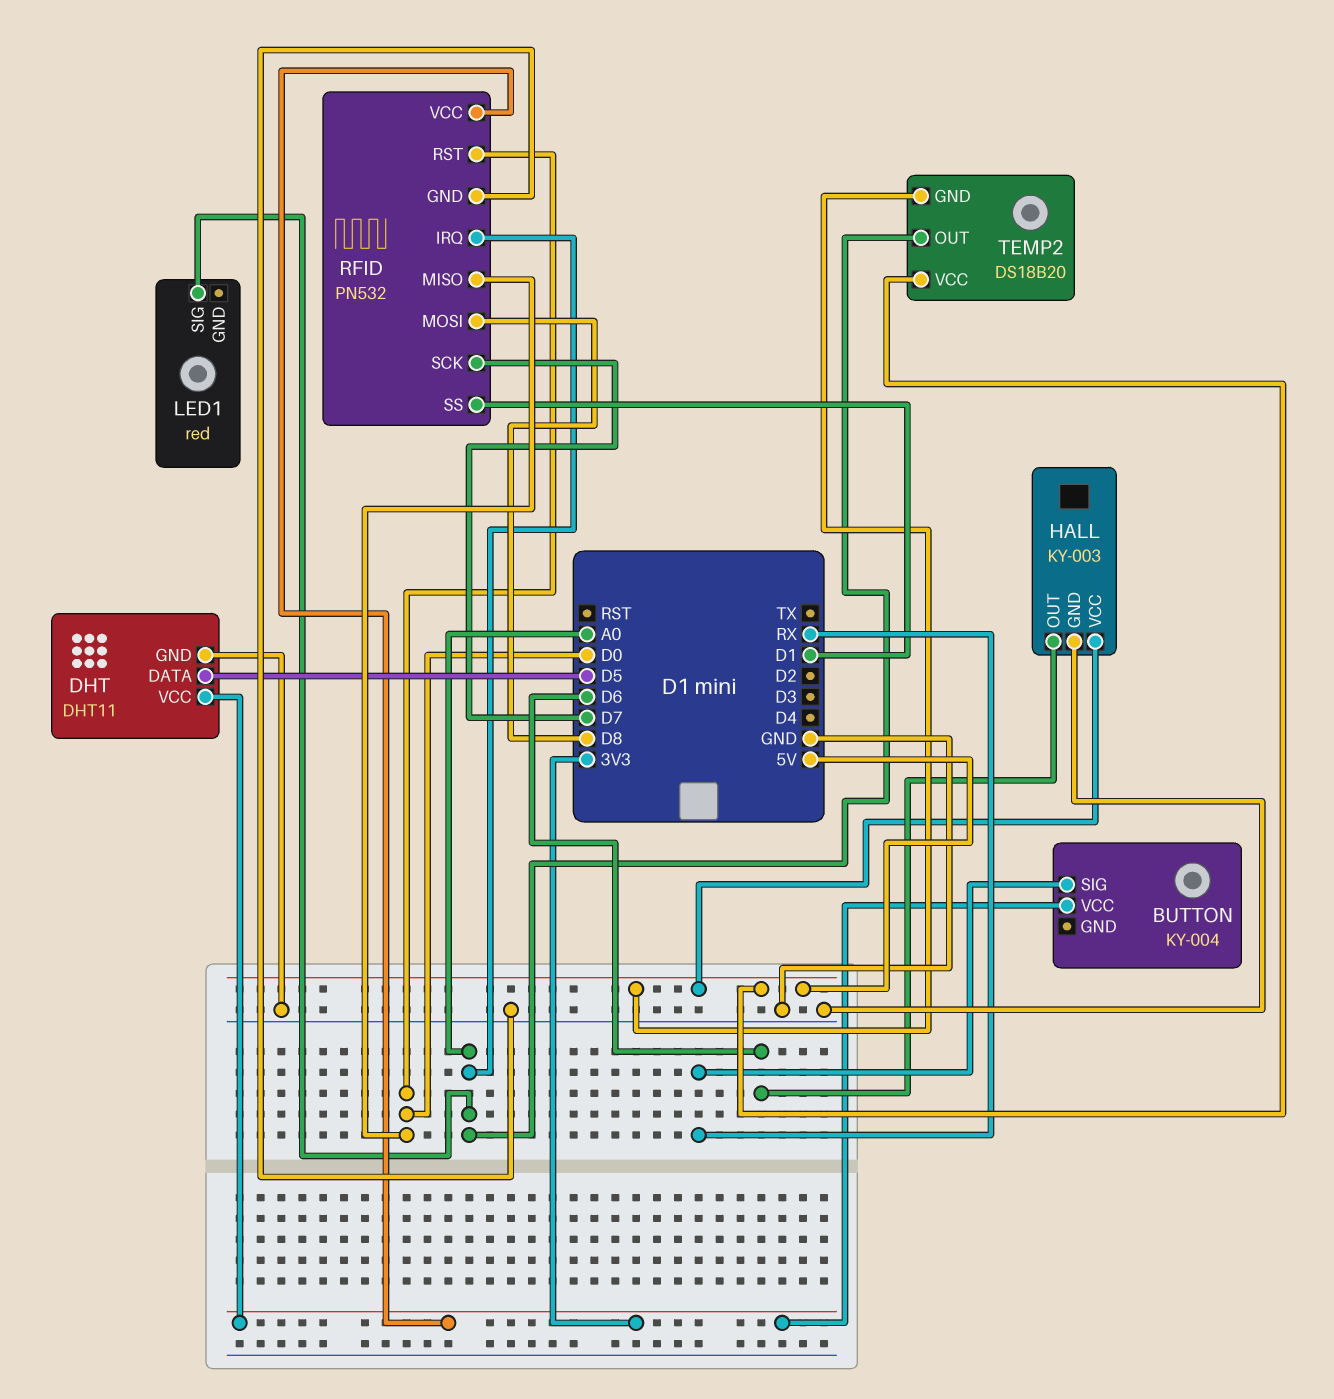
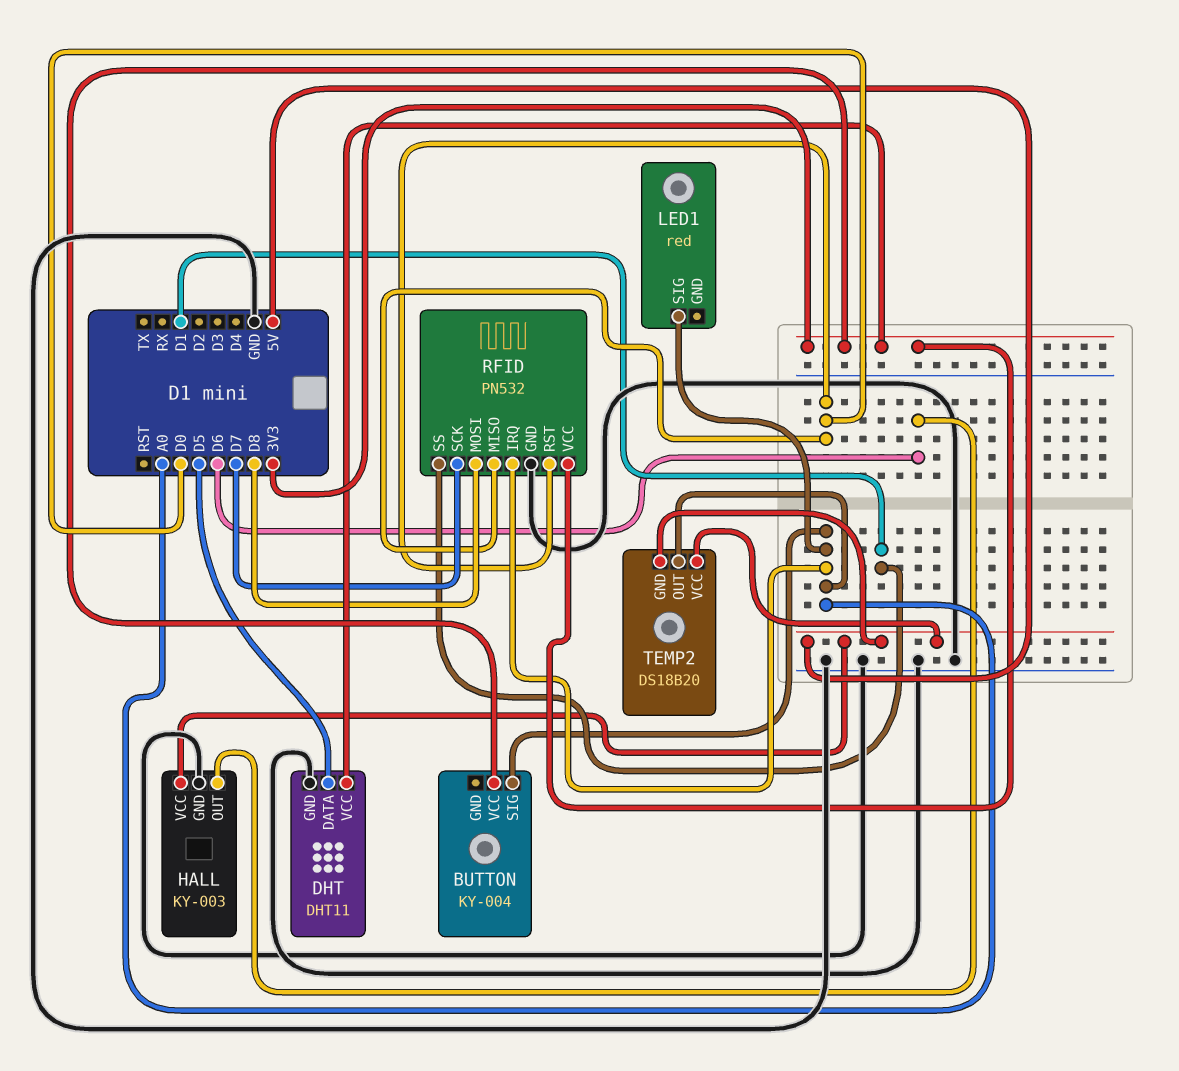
BUTTON pin SIG: RX -> A0

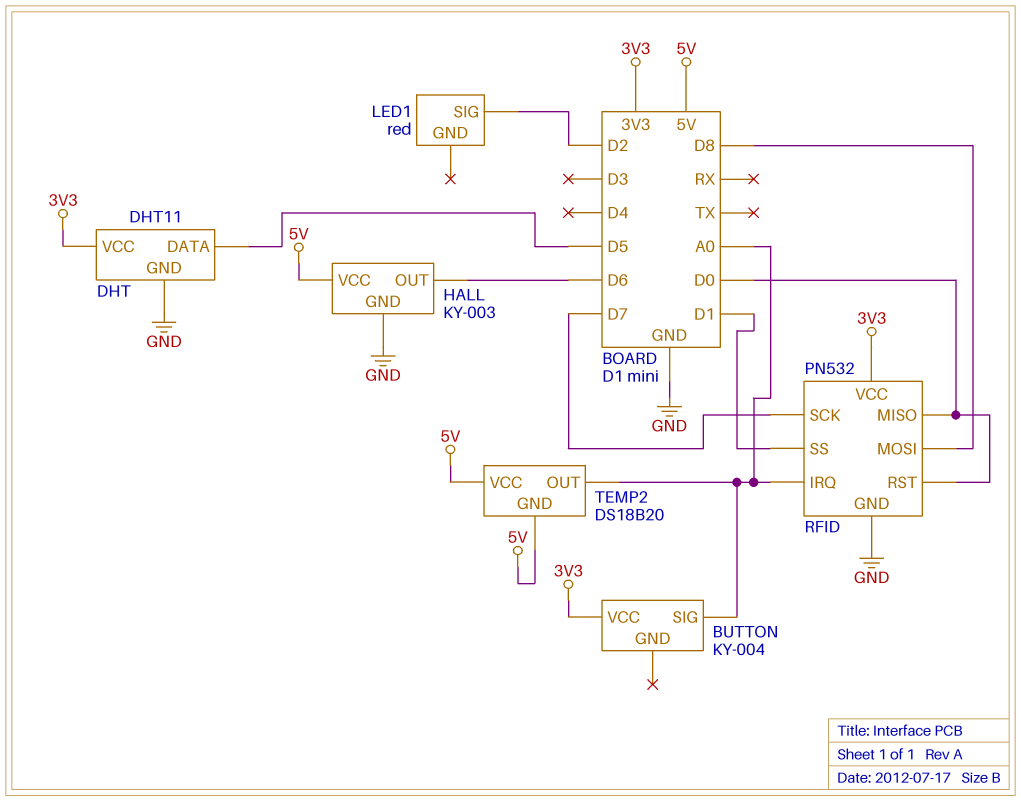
LED1 pin SIG: A0 -> D2

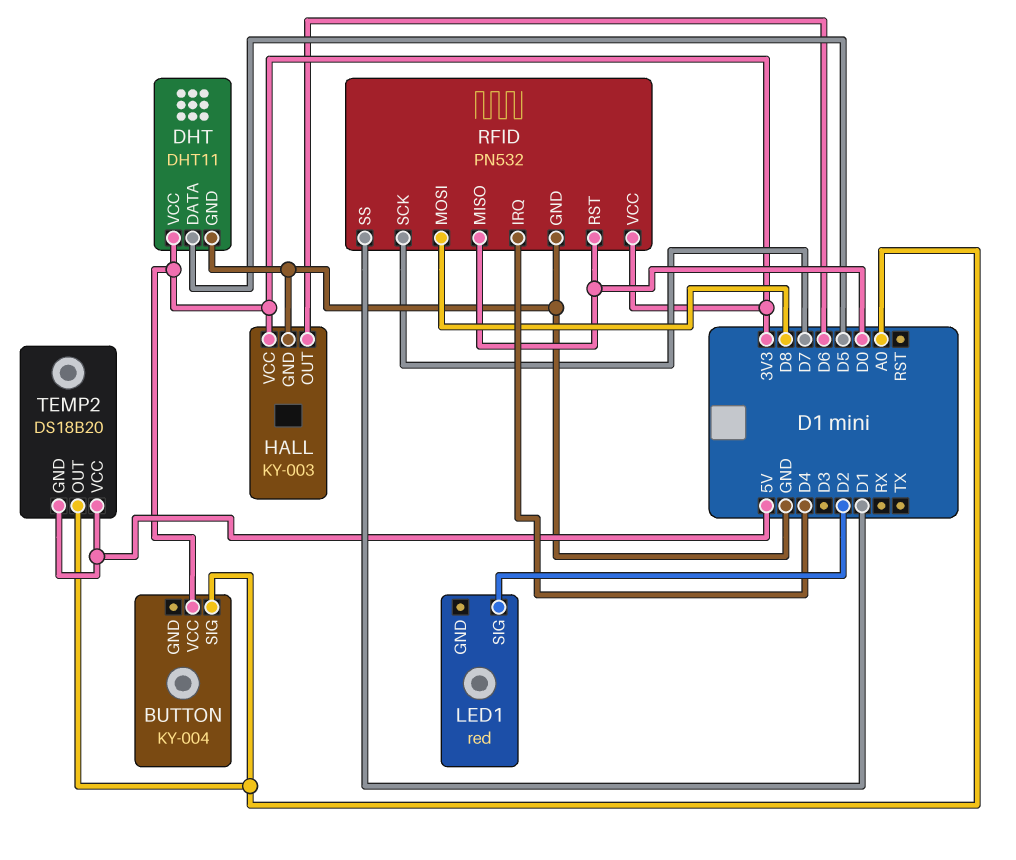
HALL pin VCC: 5V -> 3V3
RFID pin IRQ: A0 -> D4

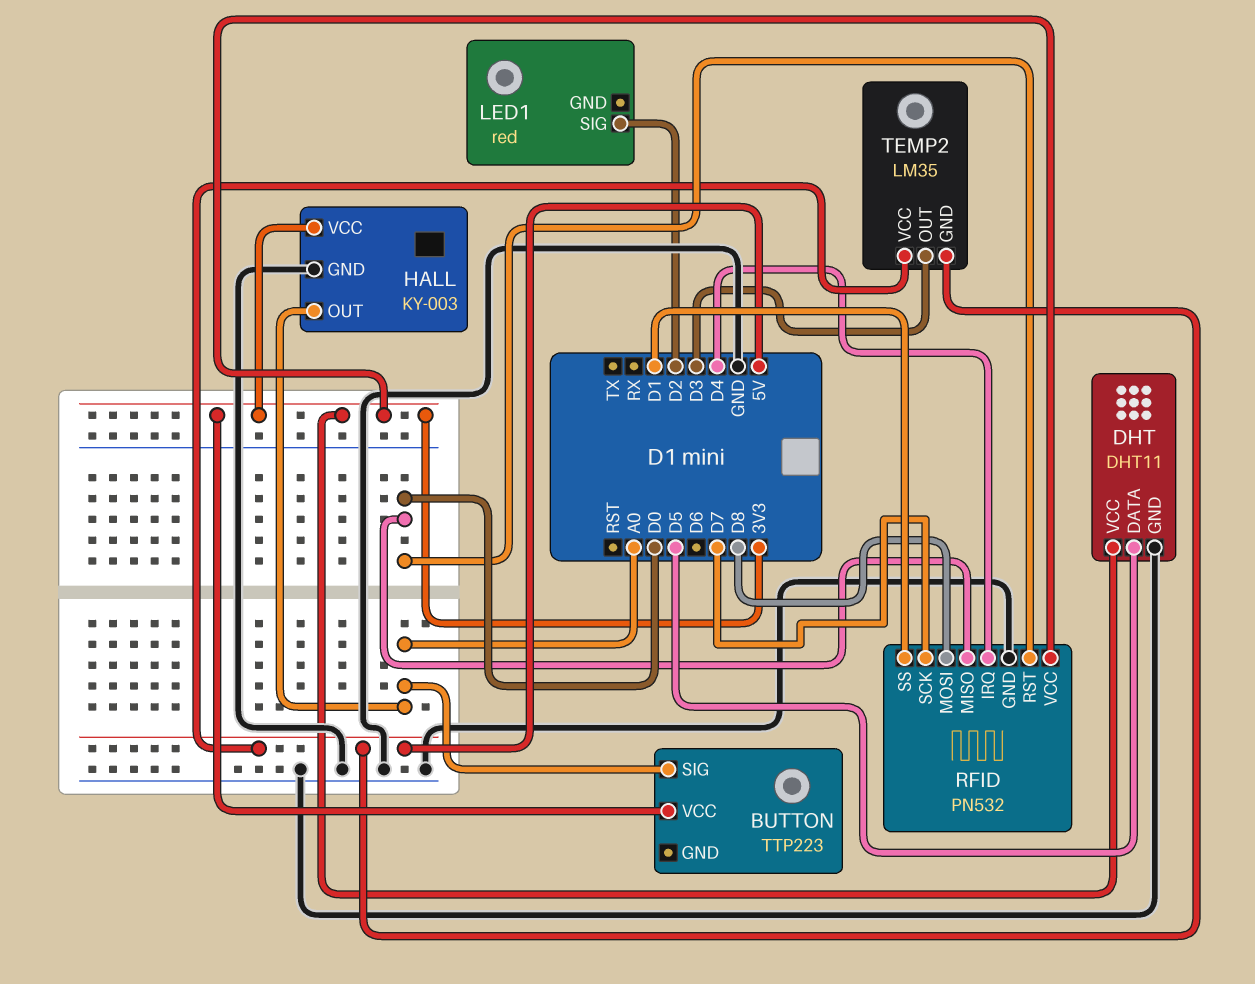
BUTTON: KY-004 -> TTP223
HALL pin OUT: D6 -> A0
TEMP2: DS18B20 -> LM35
TEMP2 pin OUT: A0 -> D3

